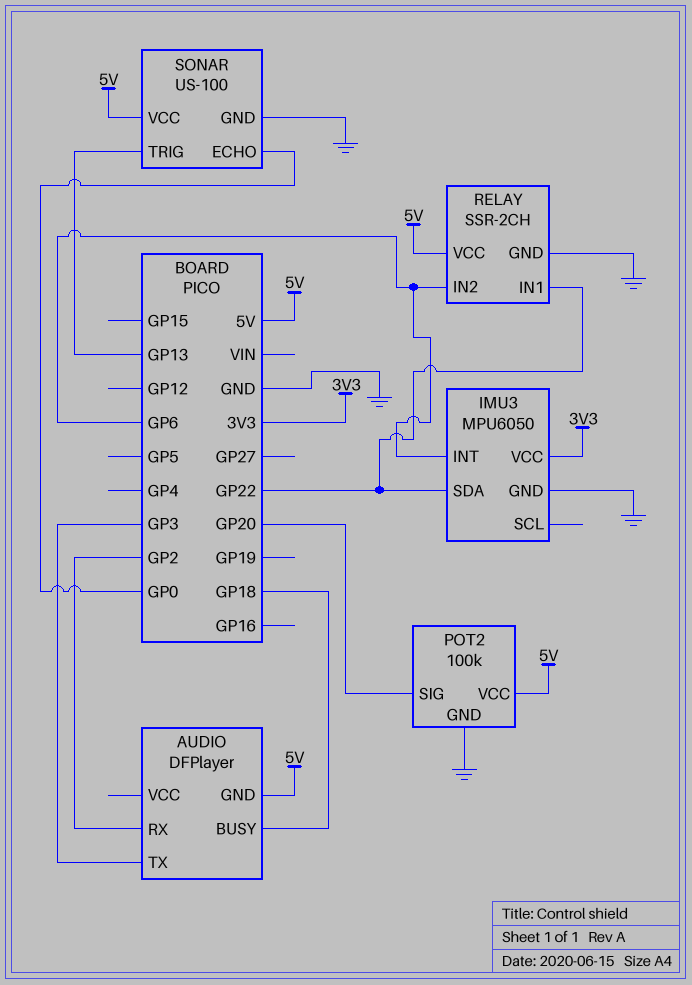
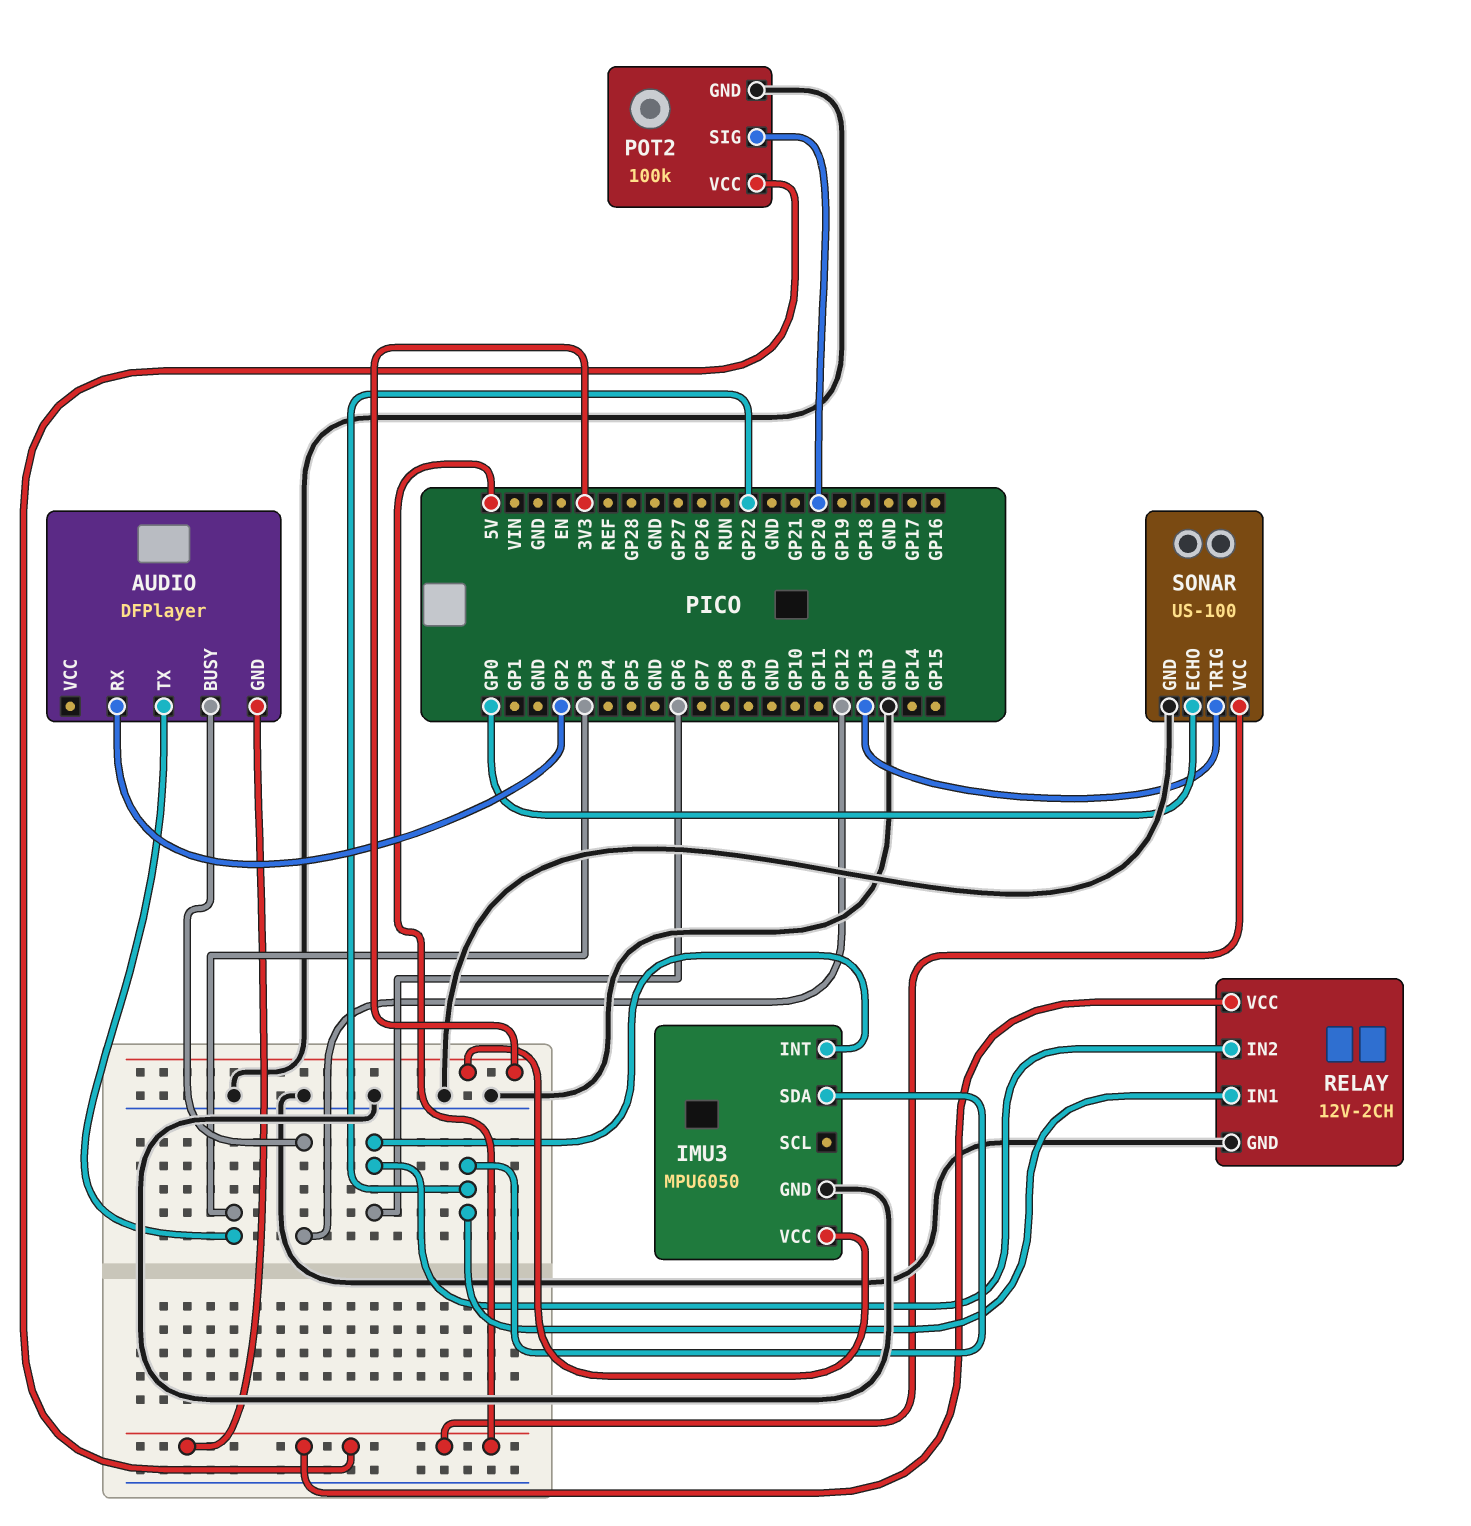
AUDIO pin BUSY: GP18 -> GP12
RELAY: SSR-2CH -> 12V-2CH

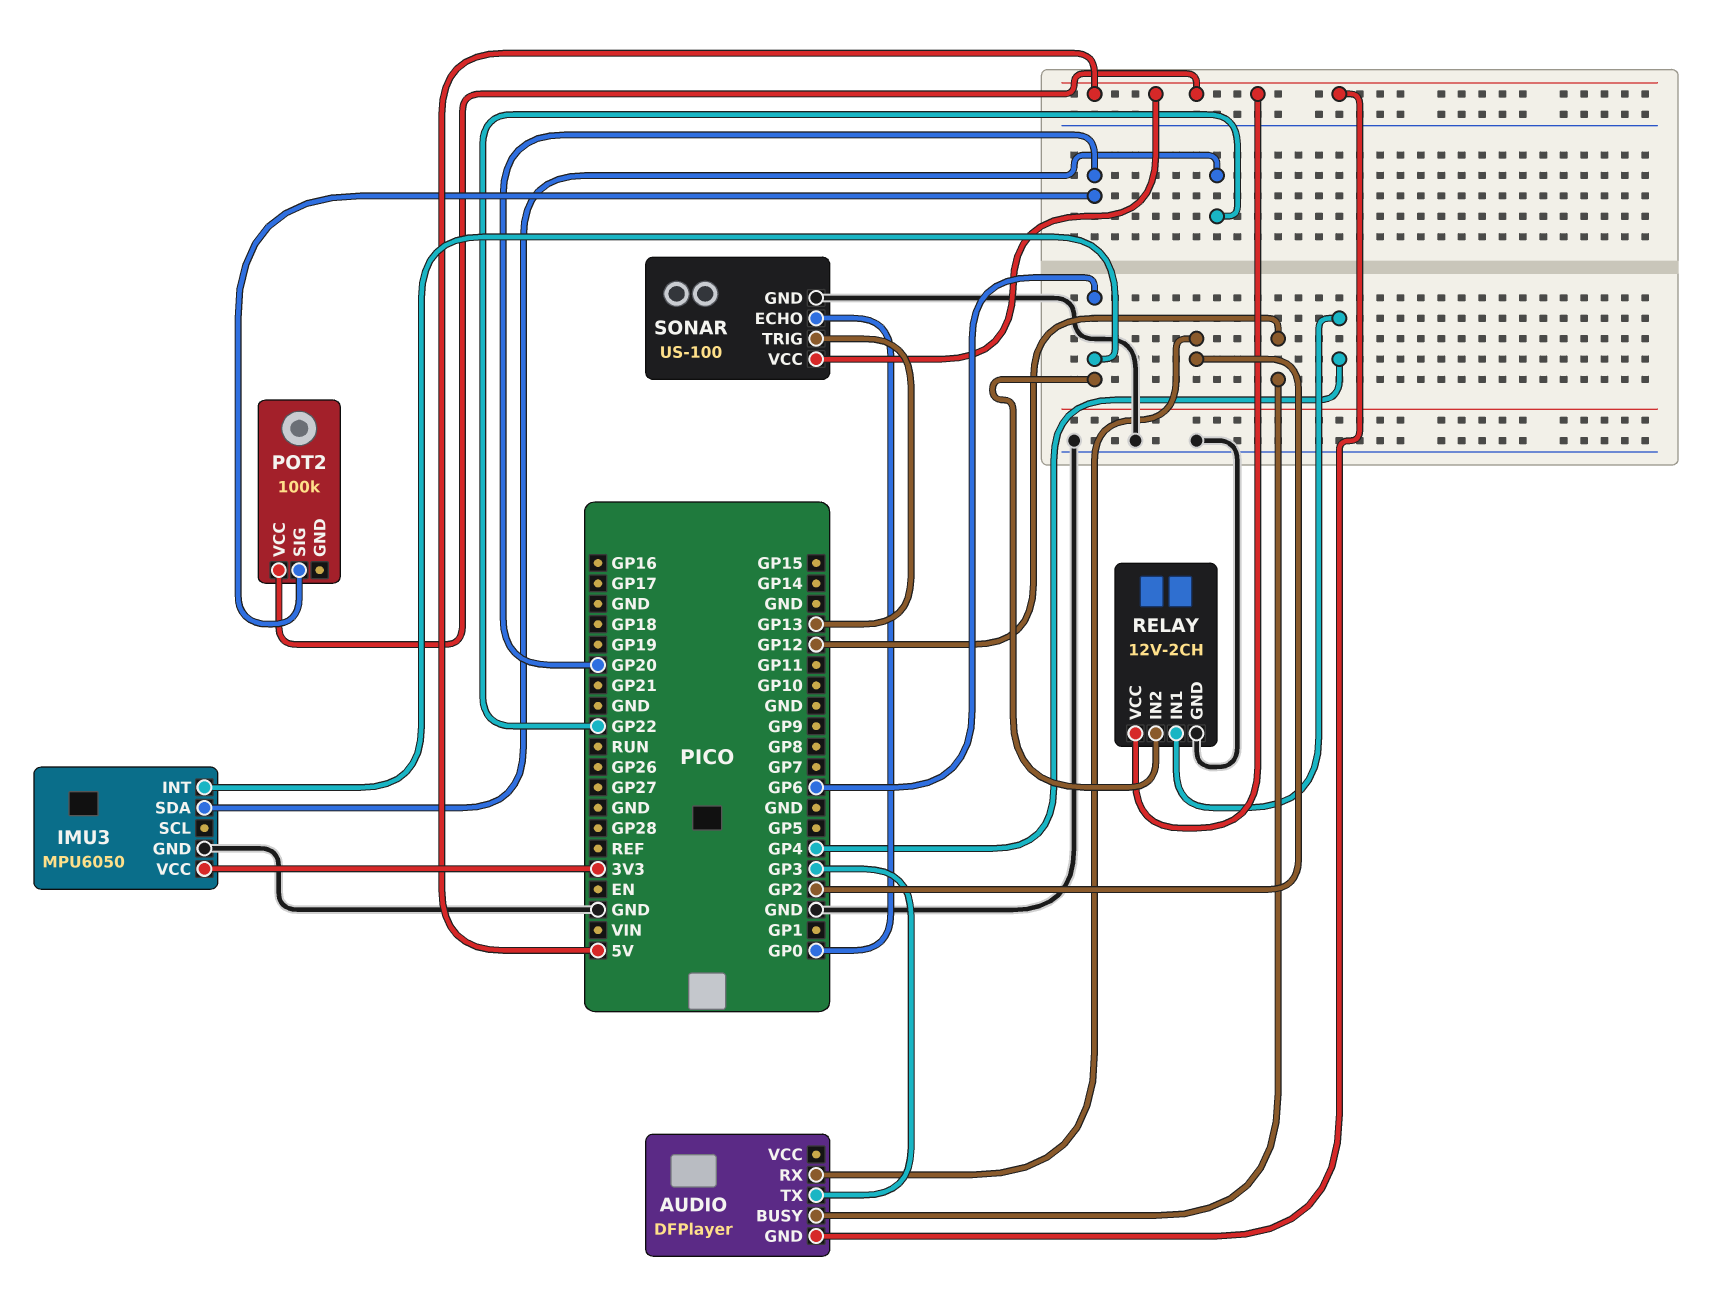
POT2 pin GND: GND -> none
RELAY pin IN1: GP22 -> GP4

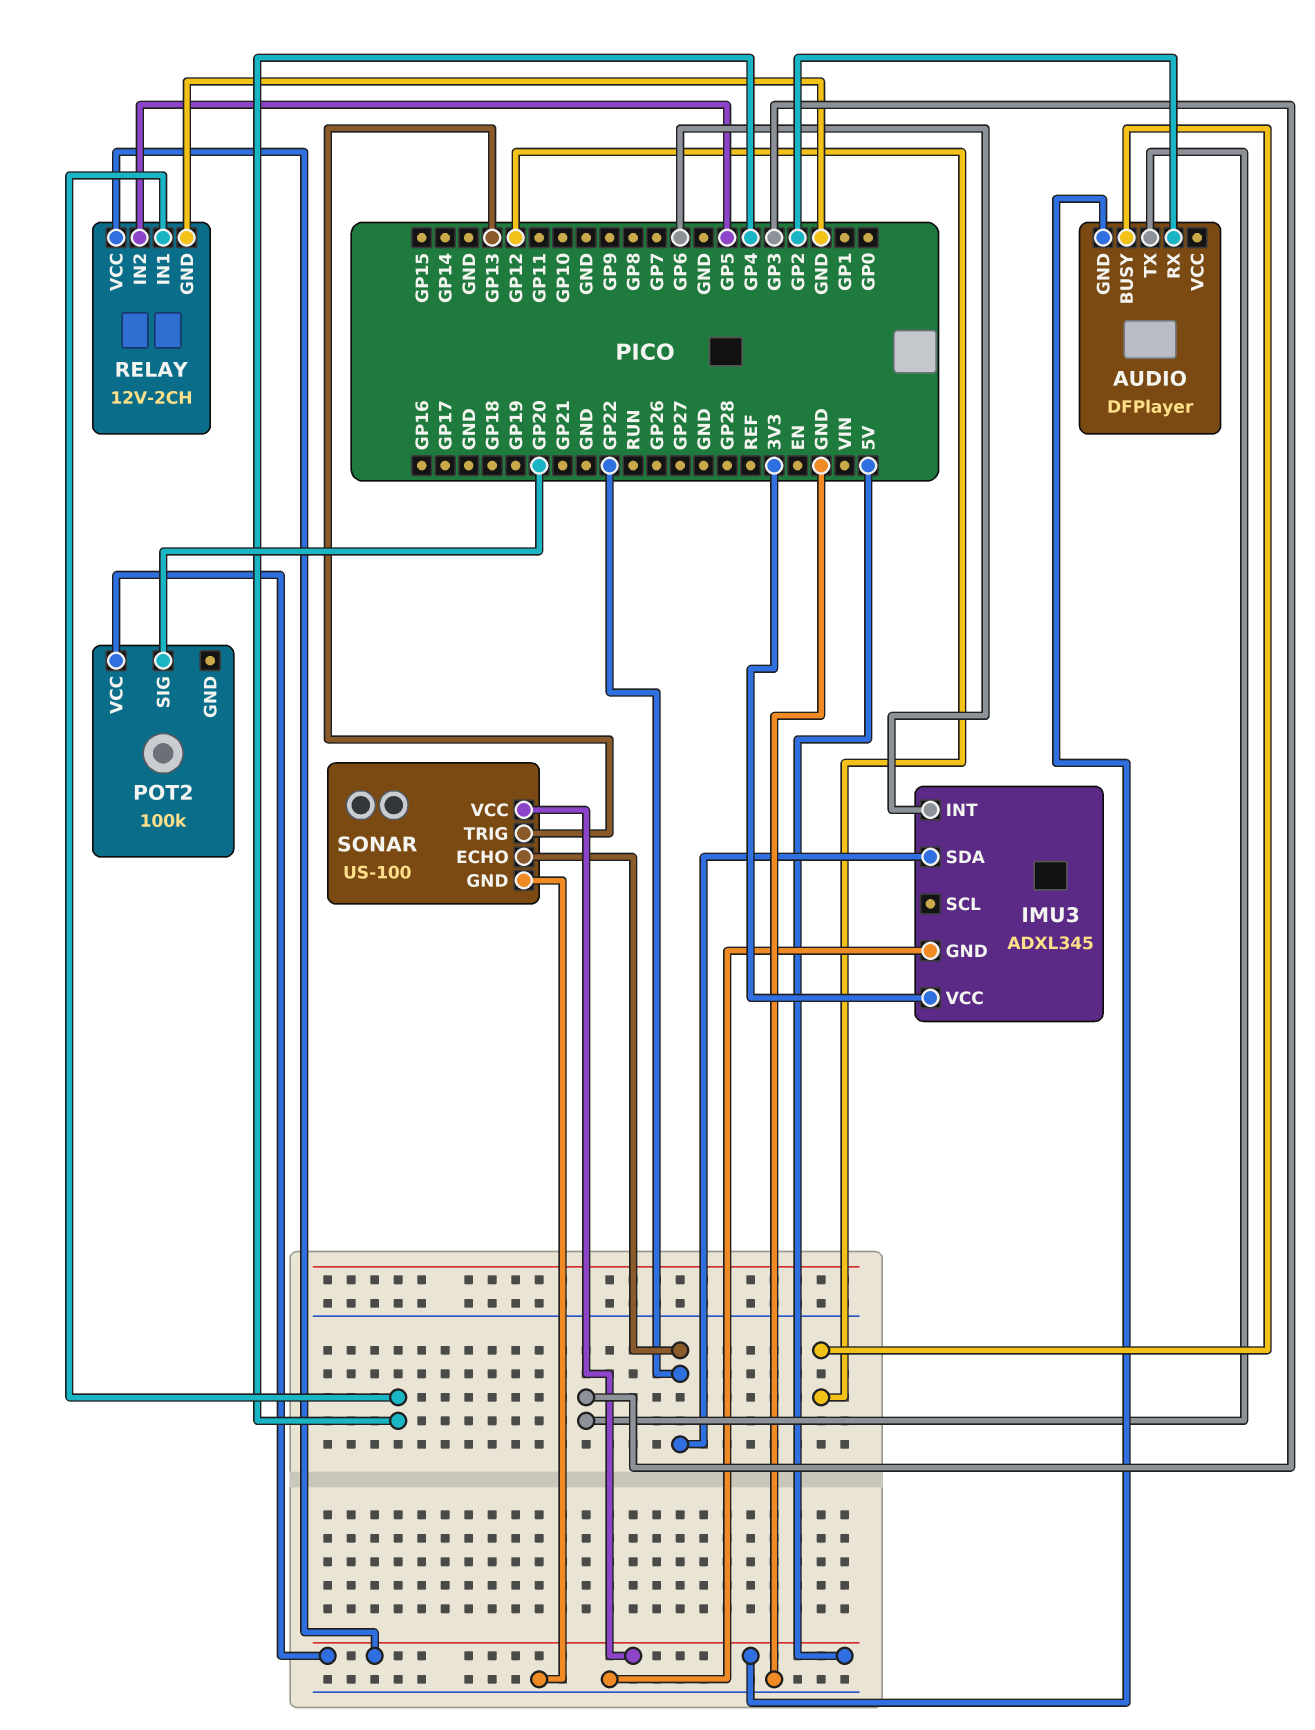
IMU3: MPU6050 -> ADXL345
RELAY pin IN2: GP6 -> GP5
SONAR pin ECHO: GP0 -> GP22

